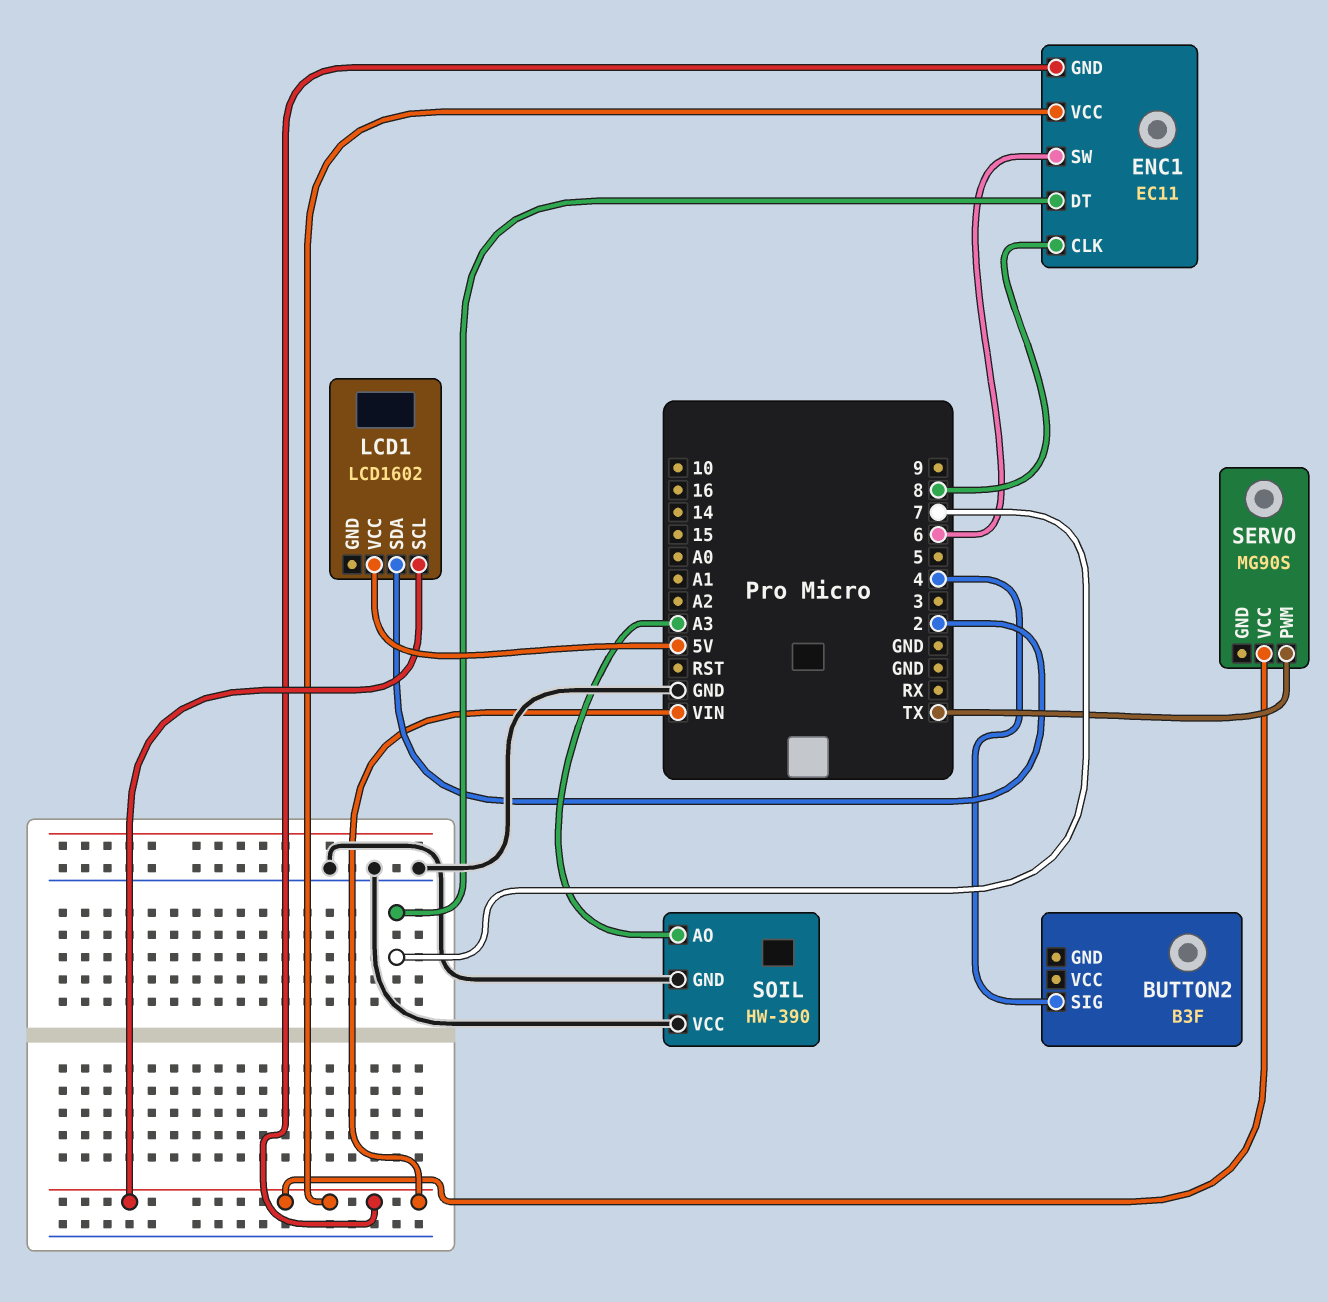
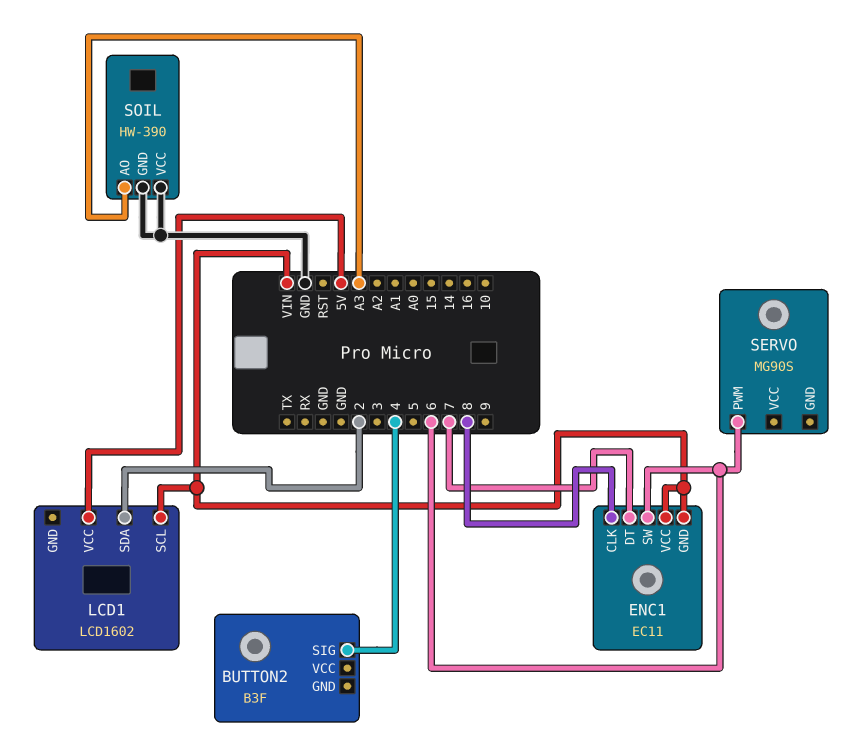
SERVO pin PWM: TX -> 6
SERVO pin VCC: VIN -> none

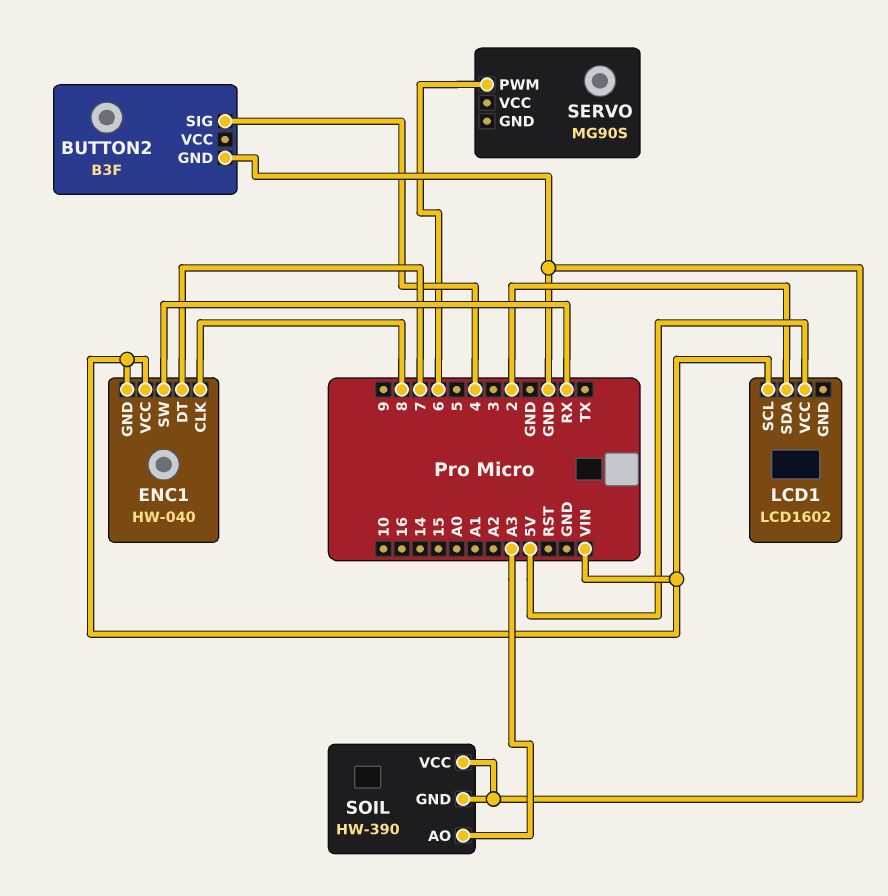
BUTTON2 pin GND: none -> GND
ENC1: EC11 -> HW-040
ENC1 pin SW: 6 -> RX

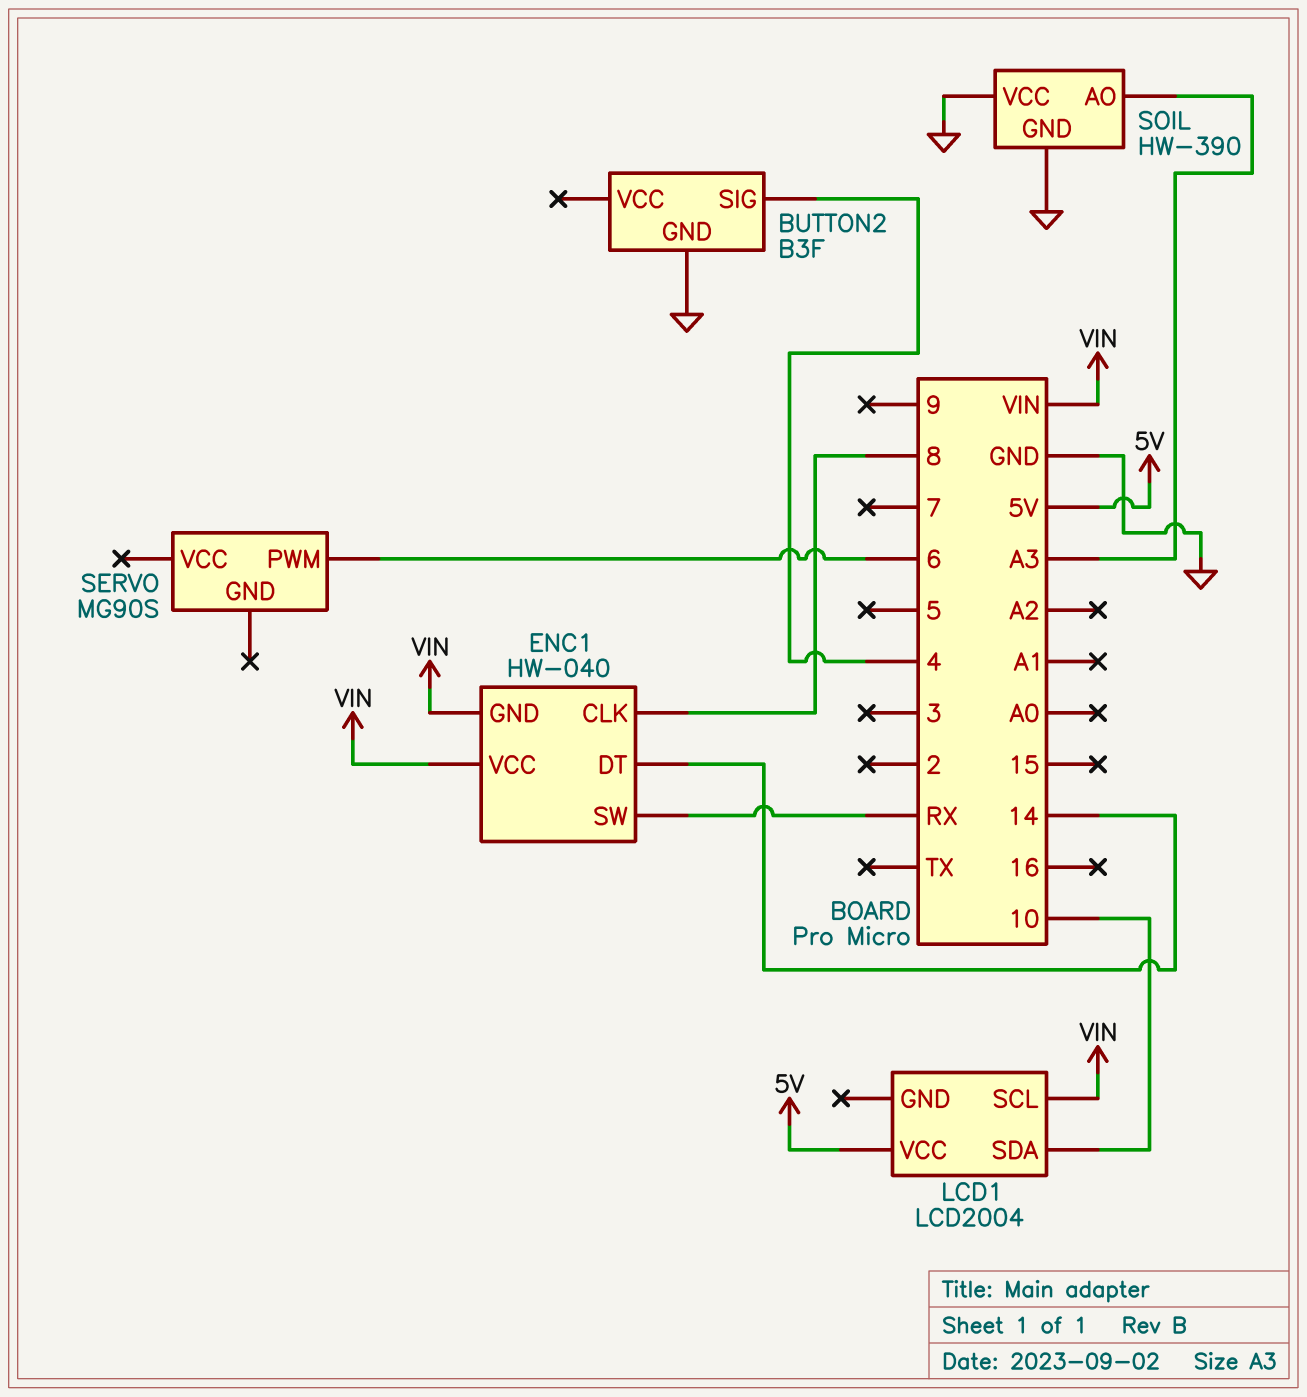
ENC1 pin DT: 7 -> 14
LCD1: LCD1602 -> LCD2004
LCD1 pin SDA: 2 -> 10

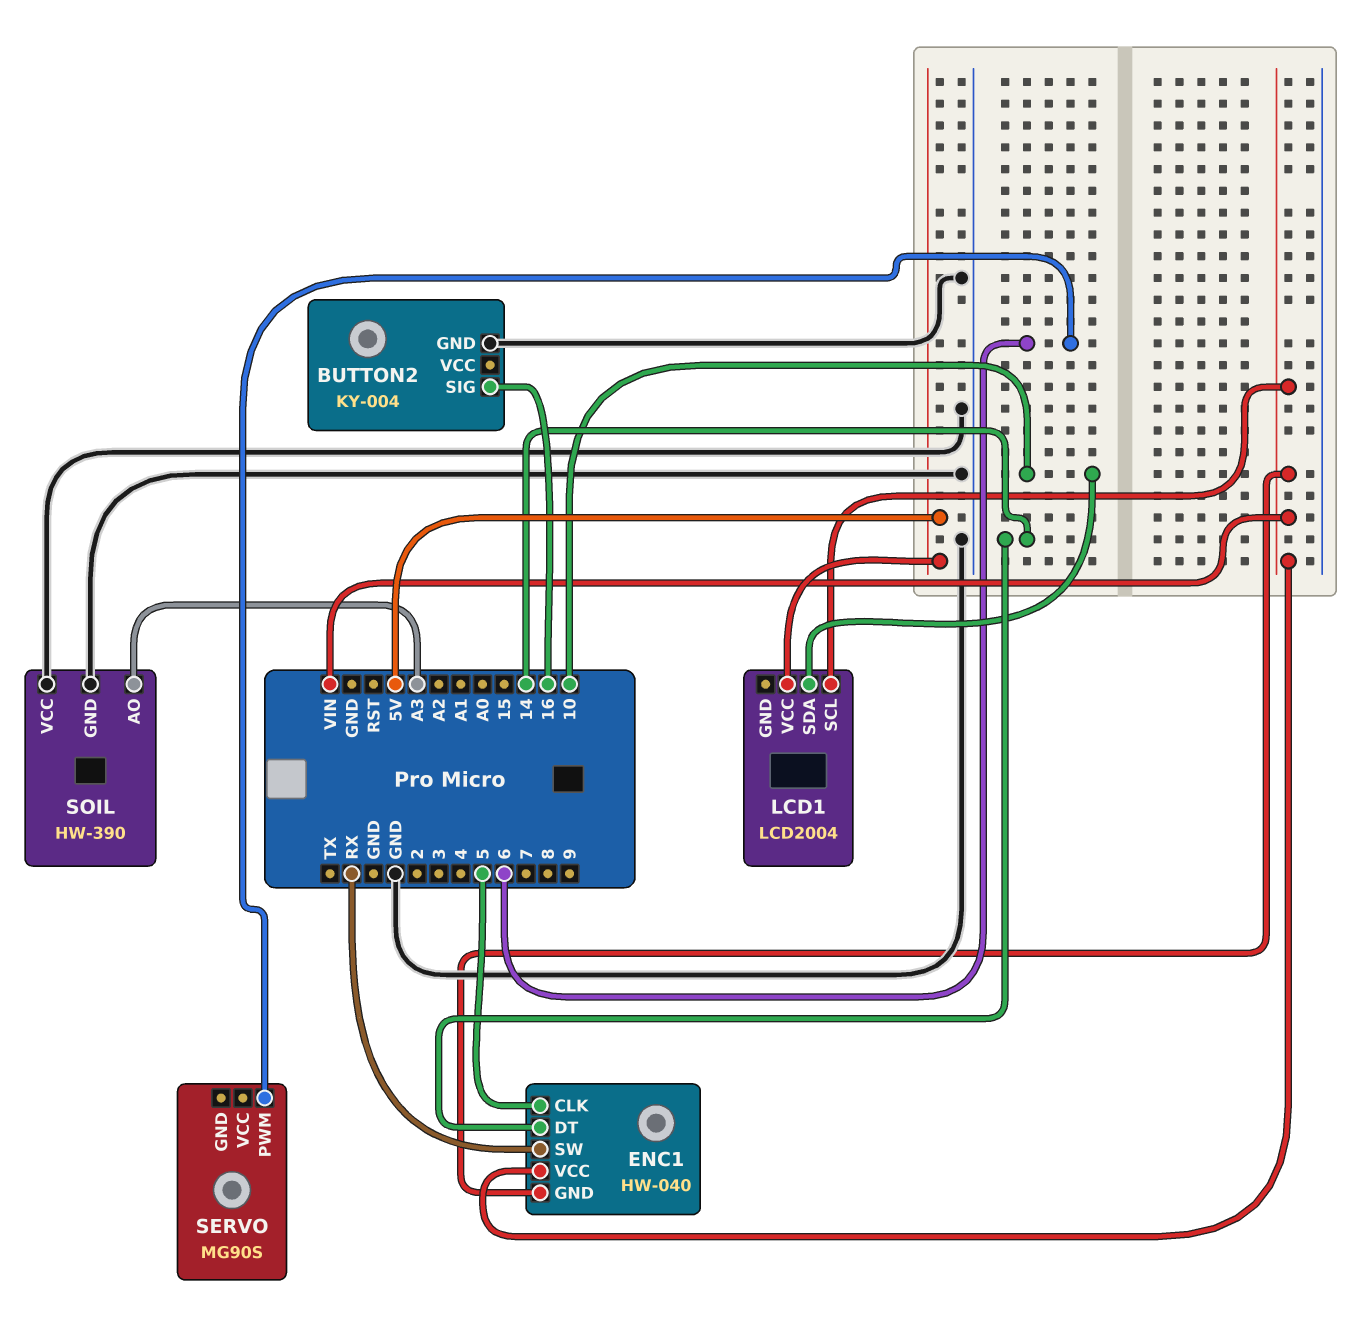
BUTTON2: B3F -> KY-004
BUTTON2 pin SIG: 4 -> 16
ENC1 pin CLK: 8 -> 5

